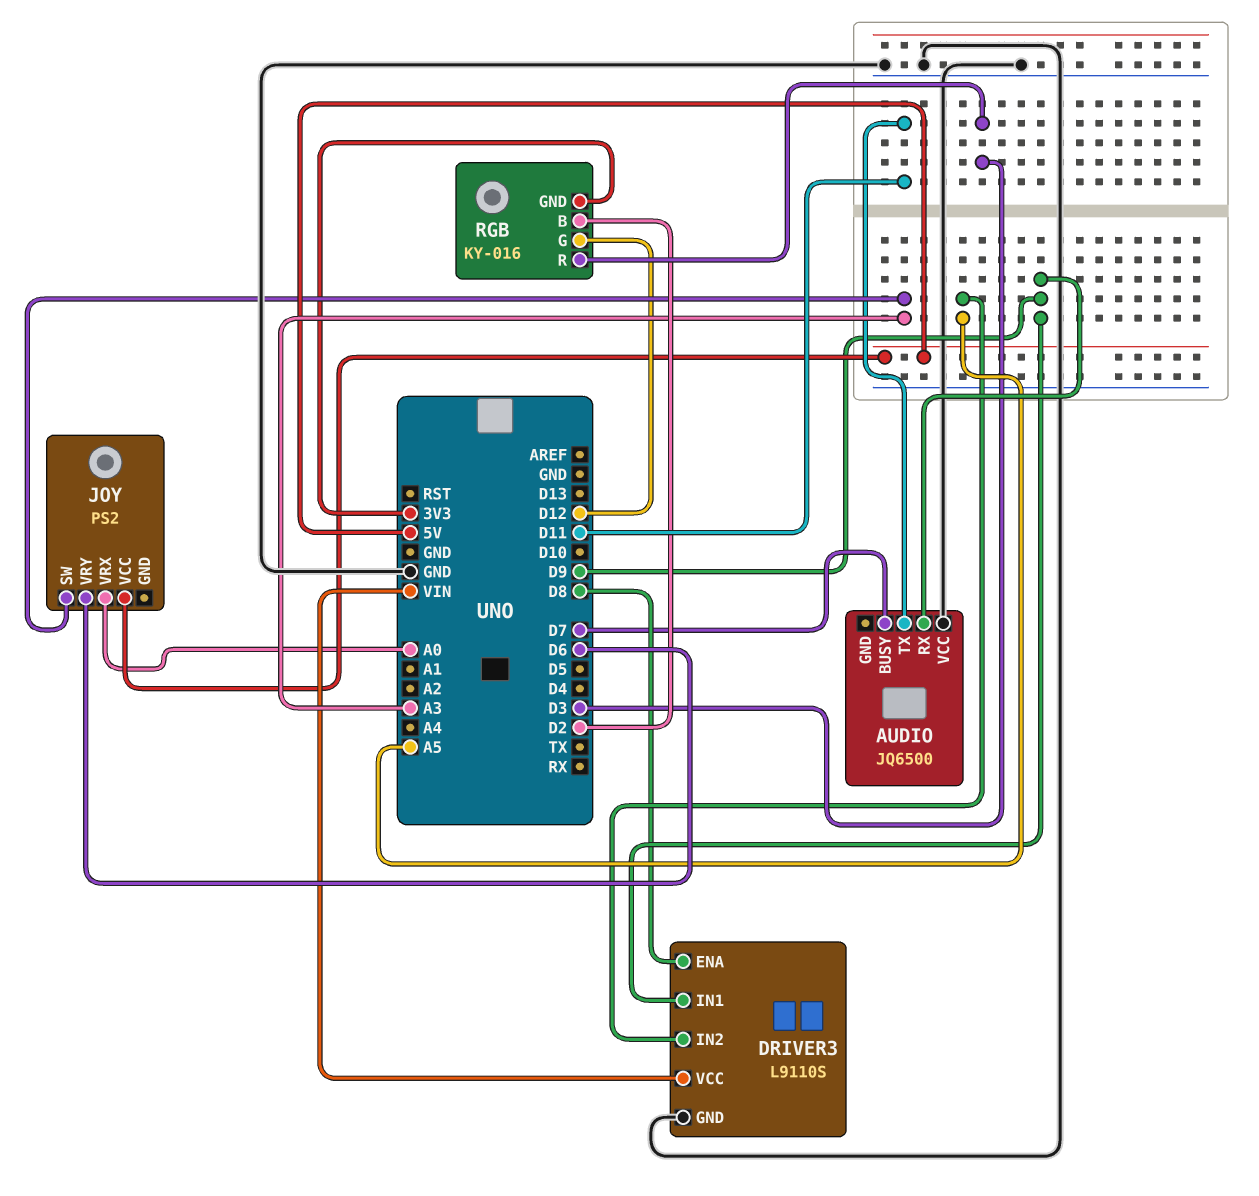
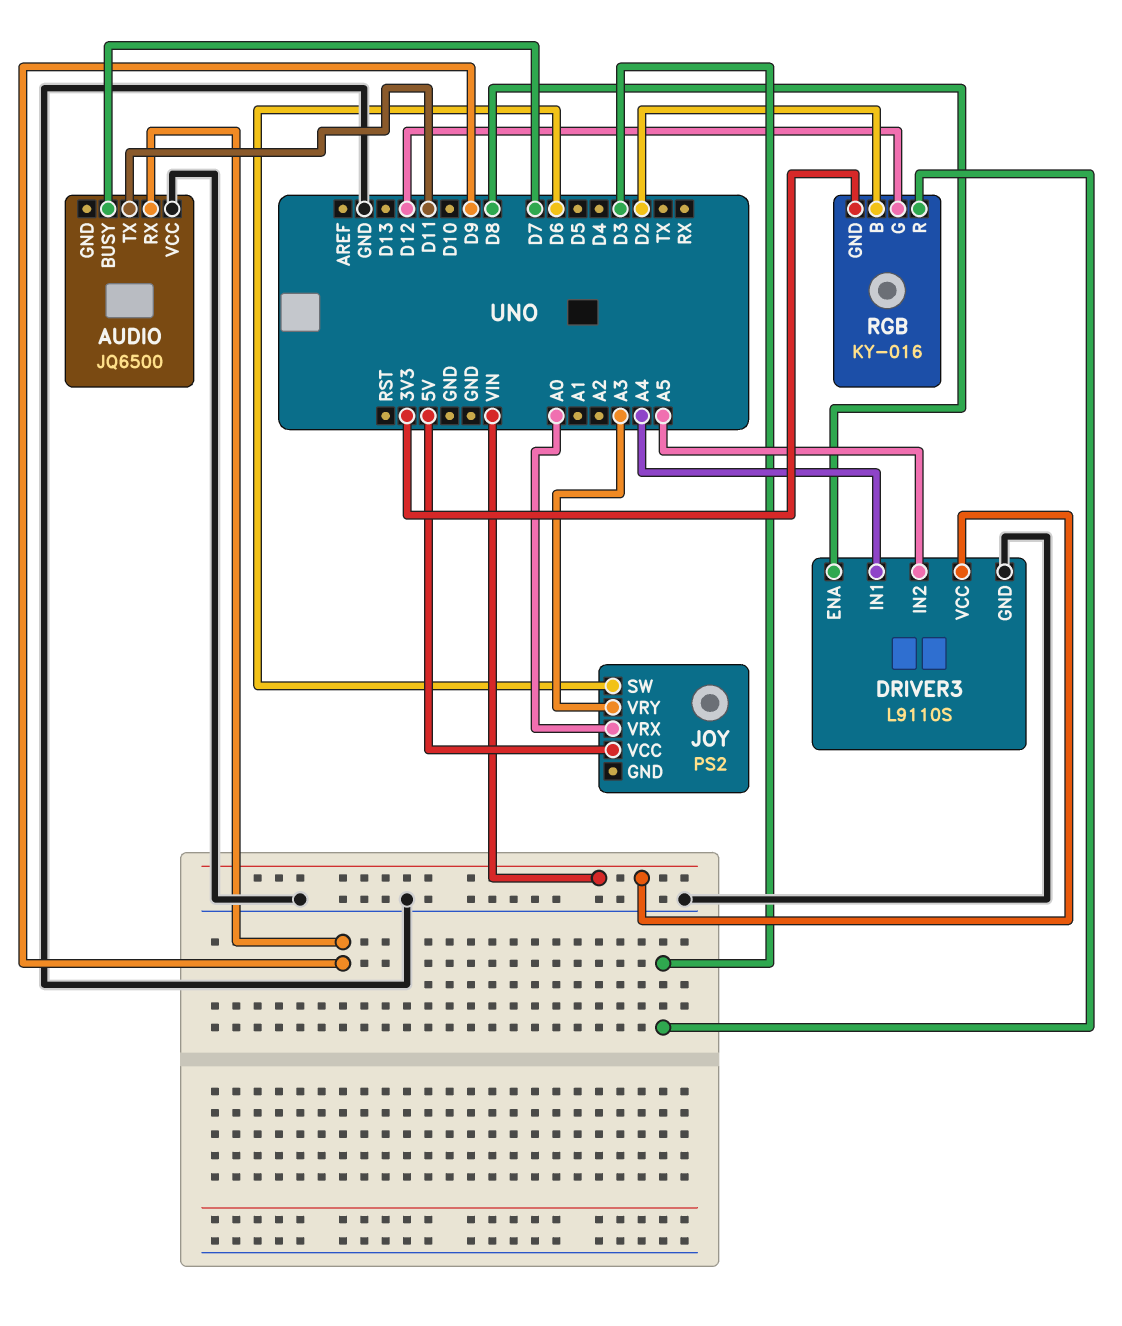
DRIVER3 pin IN1: D9 -> A4
JOY pin SW: A3 -> D6
JOY pin VRY: D6 -> A3

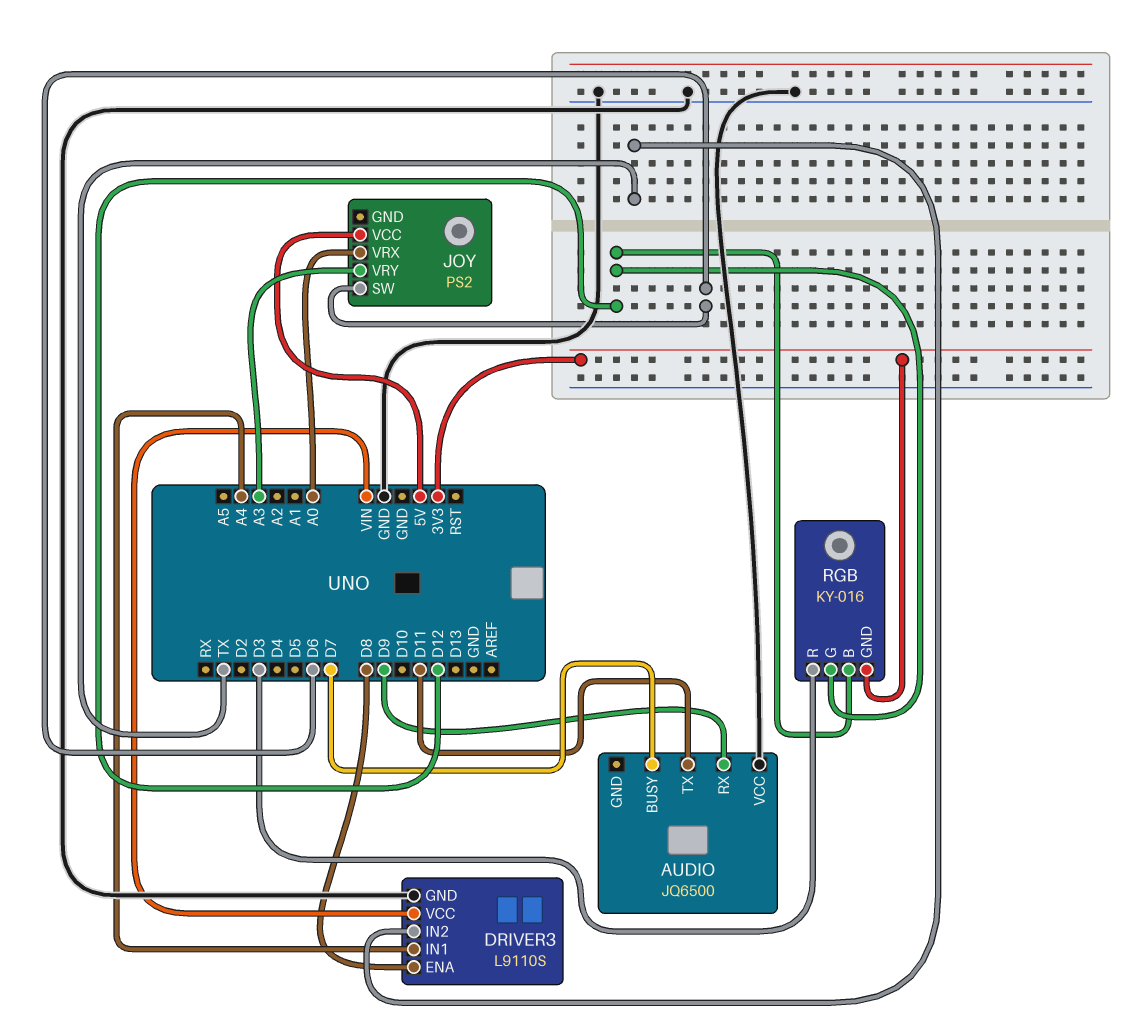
DRIVER3 pin IN2: A5 -> TX
RGB pin B: D2 -> D12

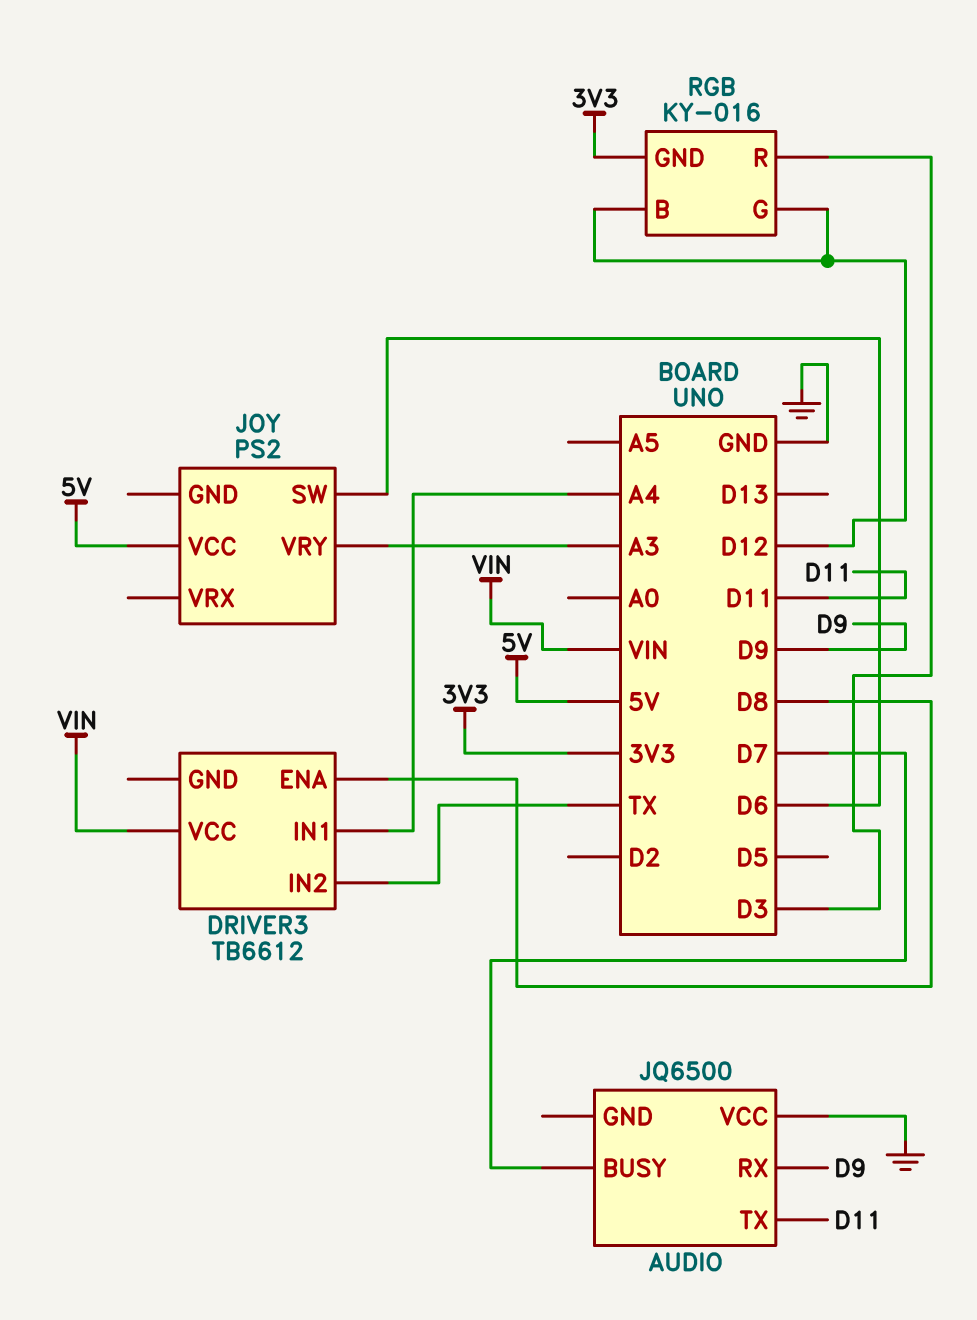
DRIVER3: L9110S -> TB6612
DRIVER3 pin GND: GND -> none
JOY pin VRX: A0 -> none

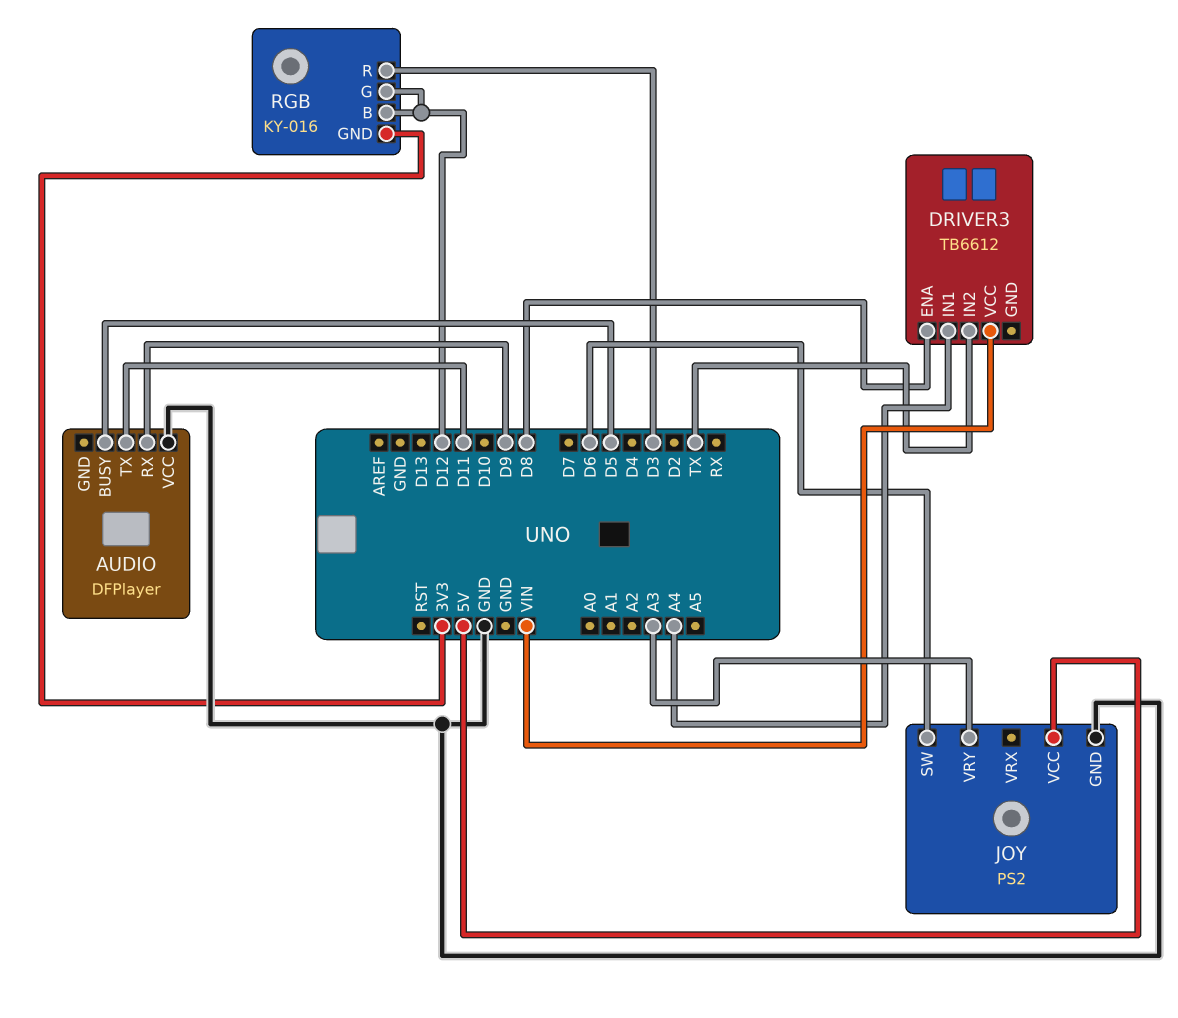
AUDIO: JQ6500 -> DFPlayer
AUDIO pin BUSY: D7 -> D5
JOY pin GND: none -> GND

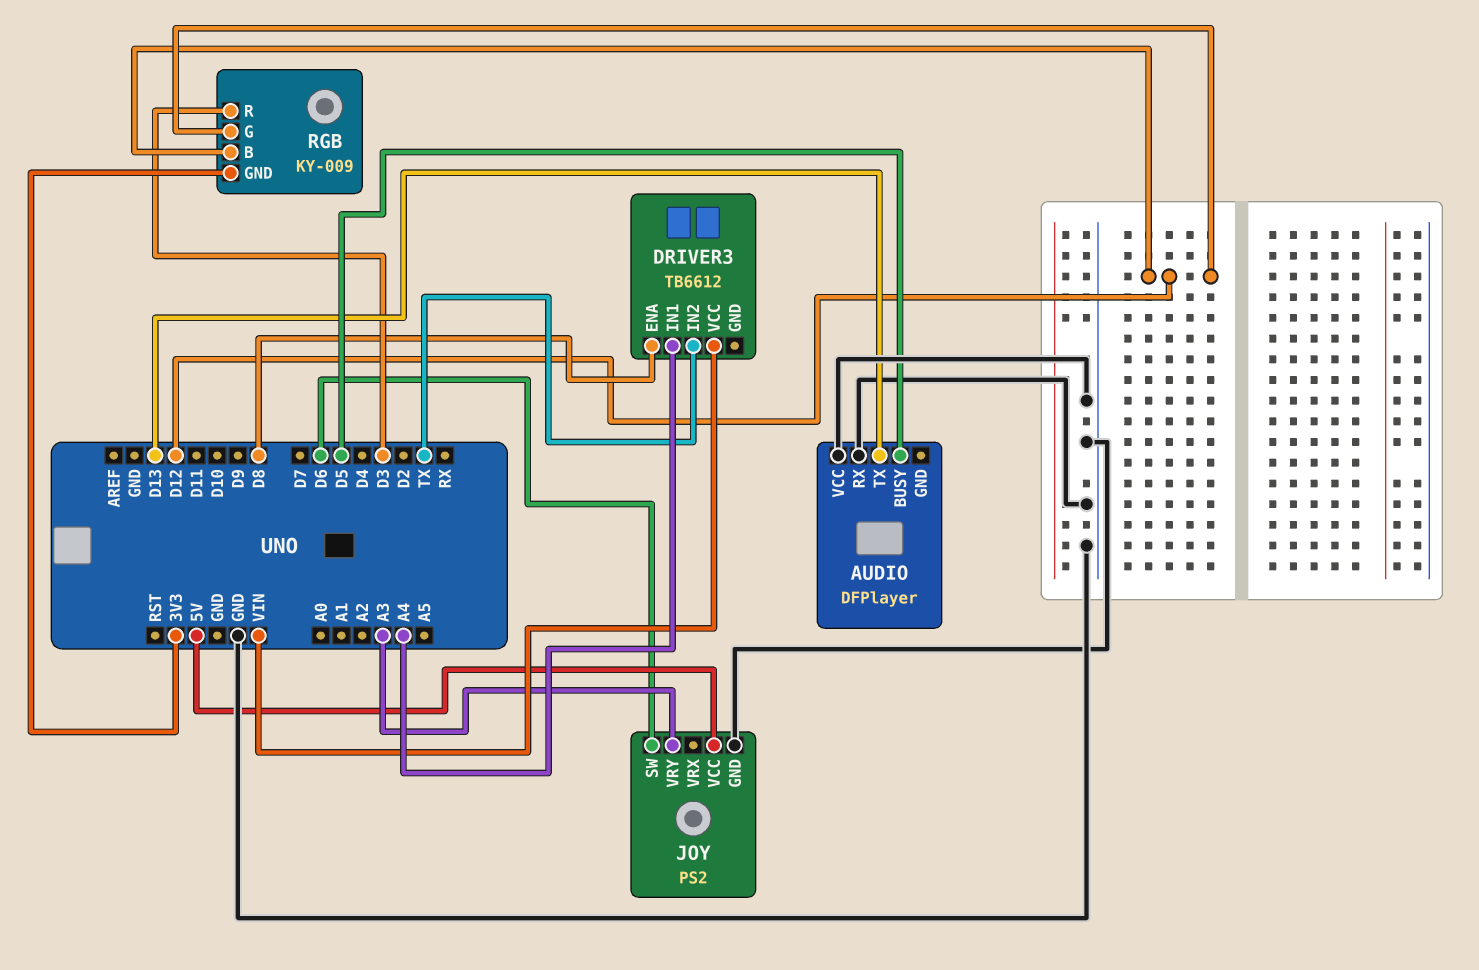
AUDIO pin RX: D9 -> GND
AUDIO pin TX: D11 -> D13
RGB: KY-016 -> KY-009

